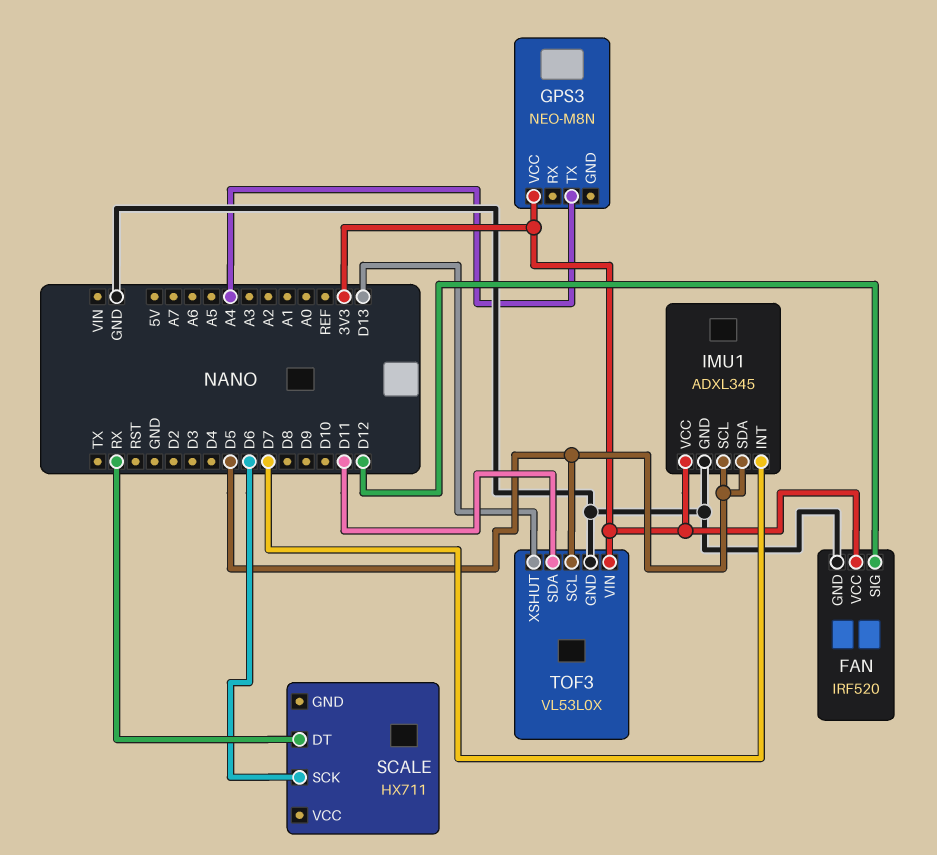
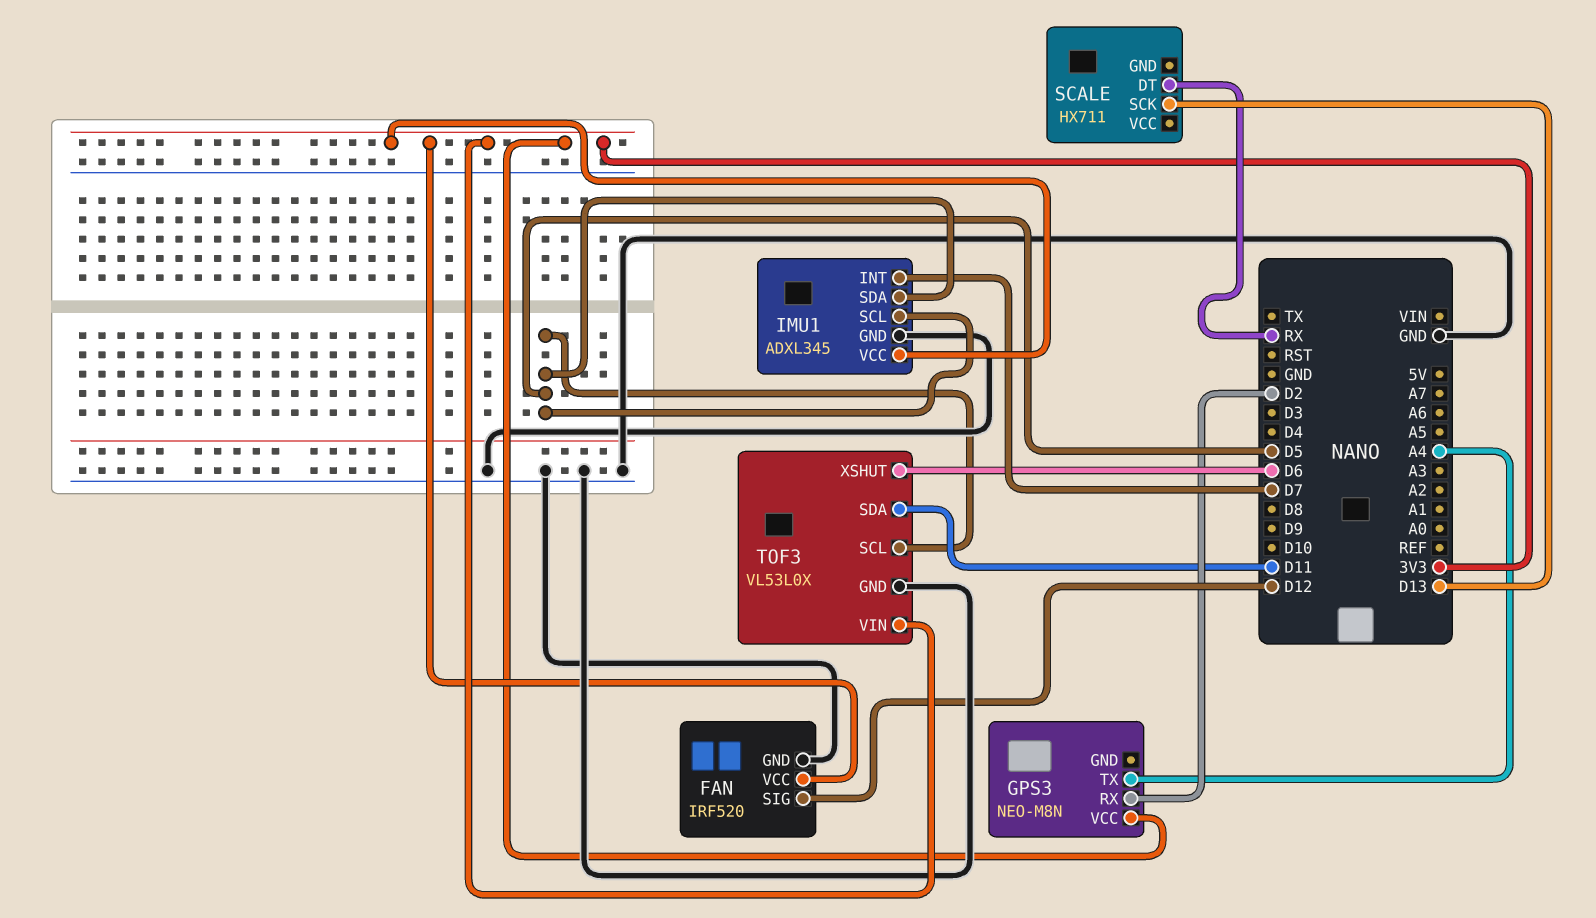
GPS3 pin RX: none -> D2
SCALE pin SCK: D6 -> D13
TOF3 pin XSHUT: D13 -> D6

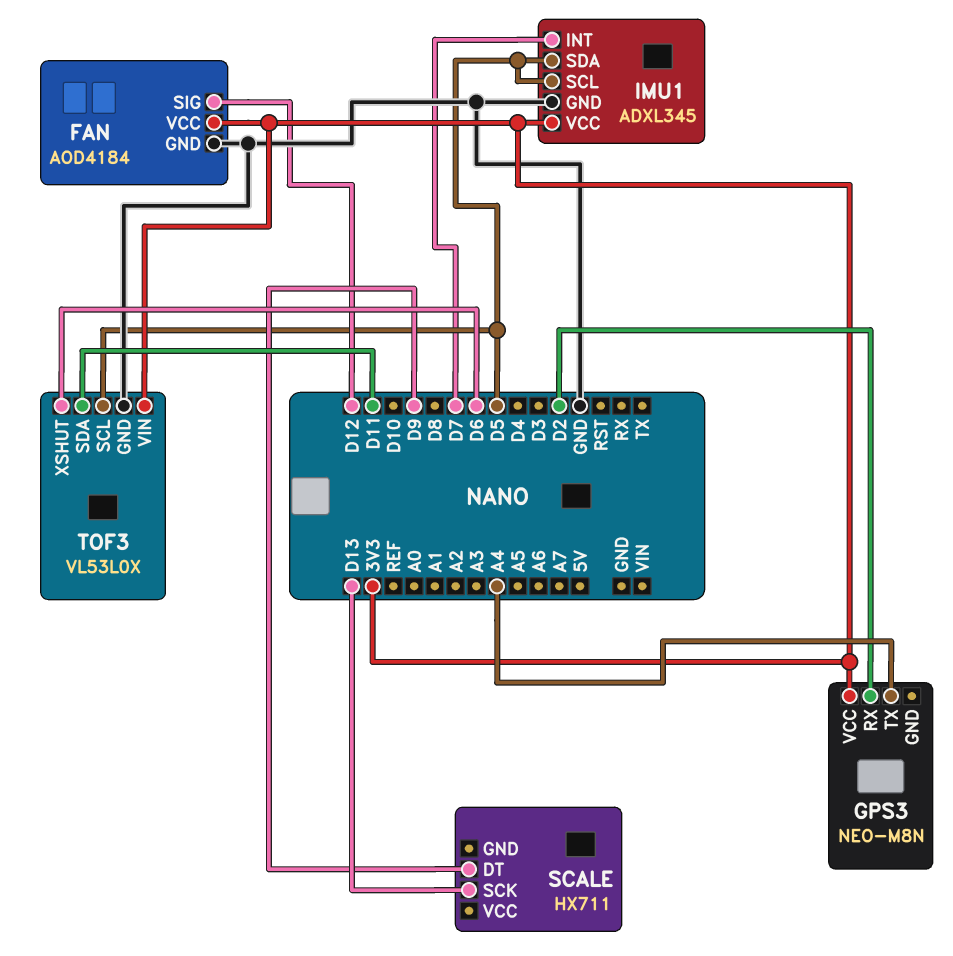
FAN: IRF520 -> AOD4184
SCALE pin DT: RX -> D9

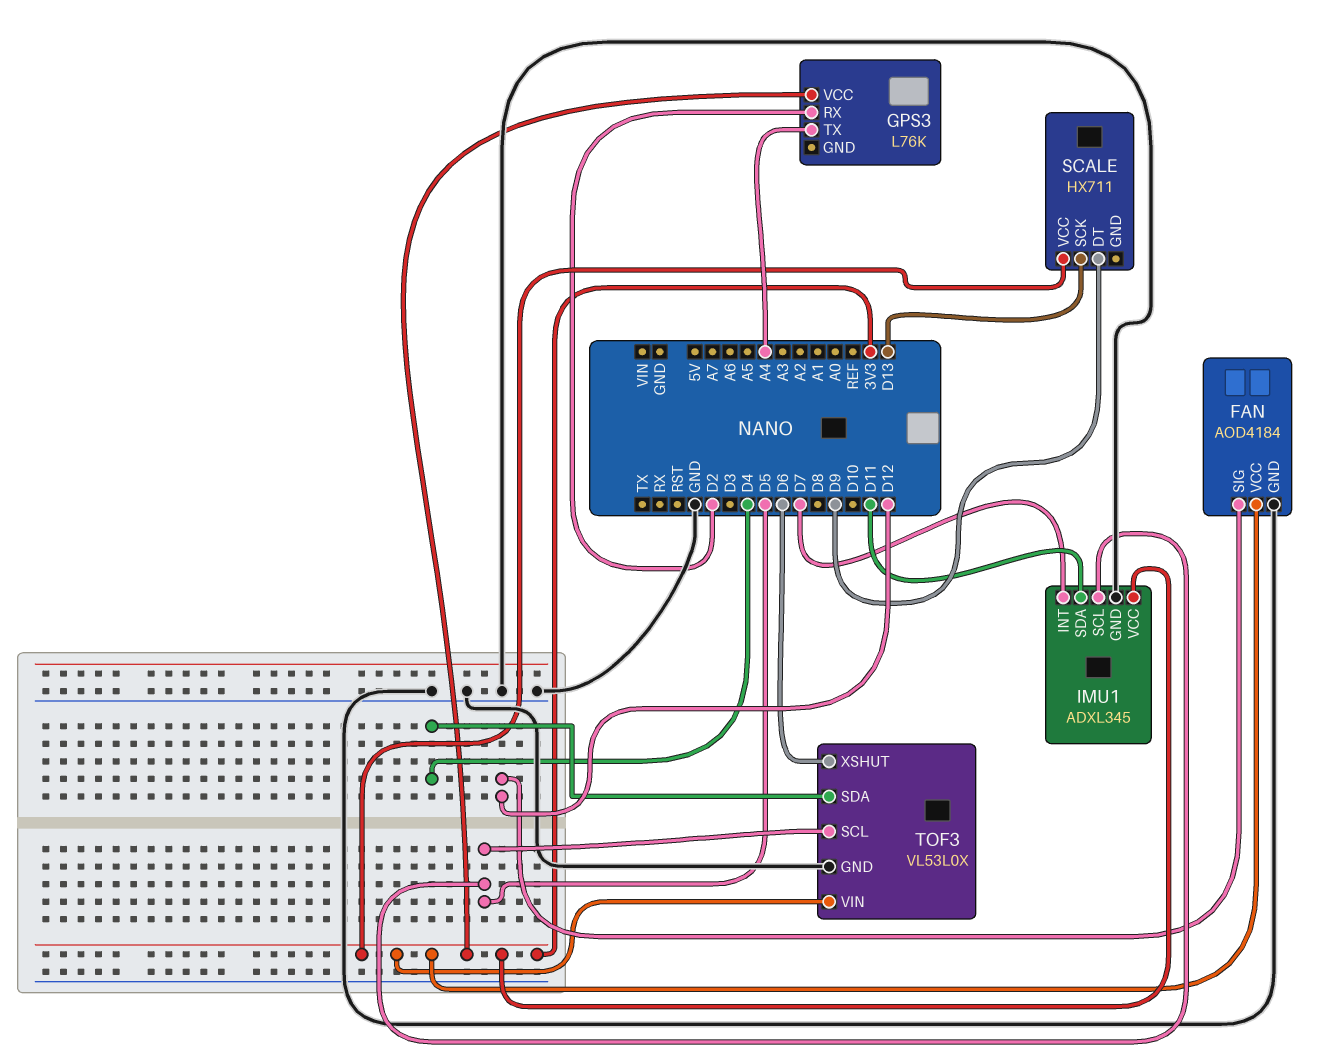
GPS3: NEO-M8N -> L76K
IMU1 pin SDA: D5 -> D11
SCALE pin VCC: none -> 3V3
TOF3 pin SDA: D11 -> D4

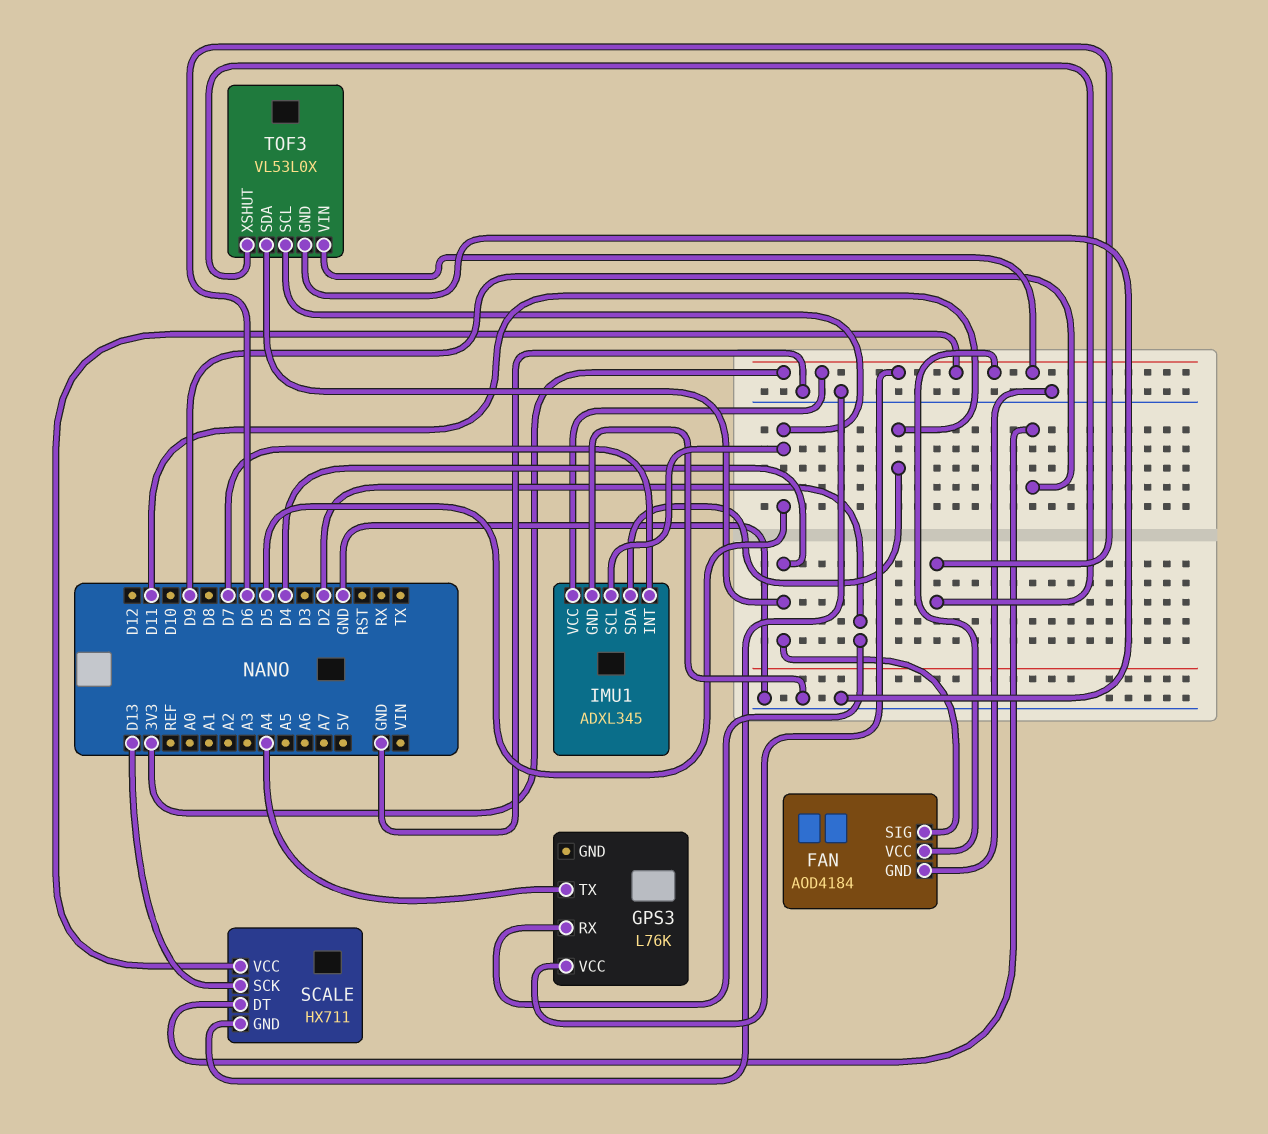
FAN pin SIG: D12 -> D4
SCALE pin GND: none -> GND

